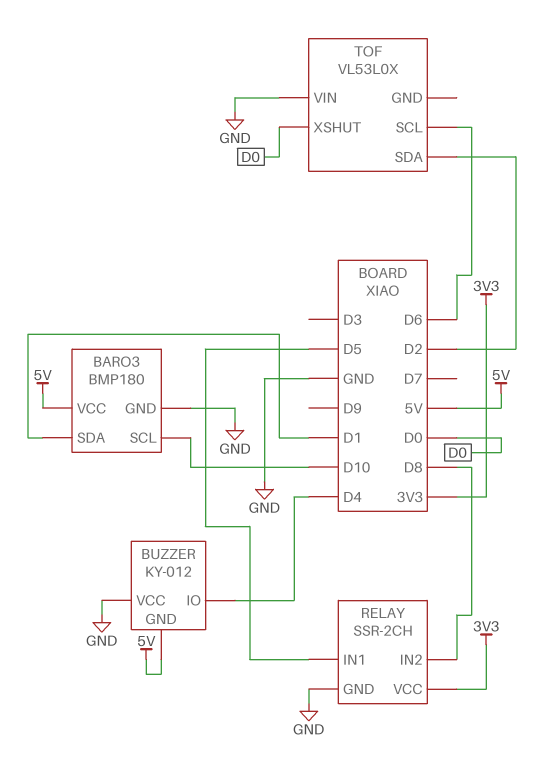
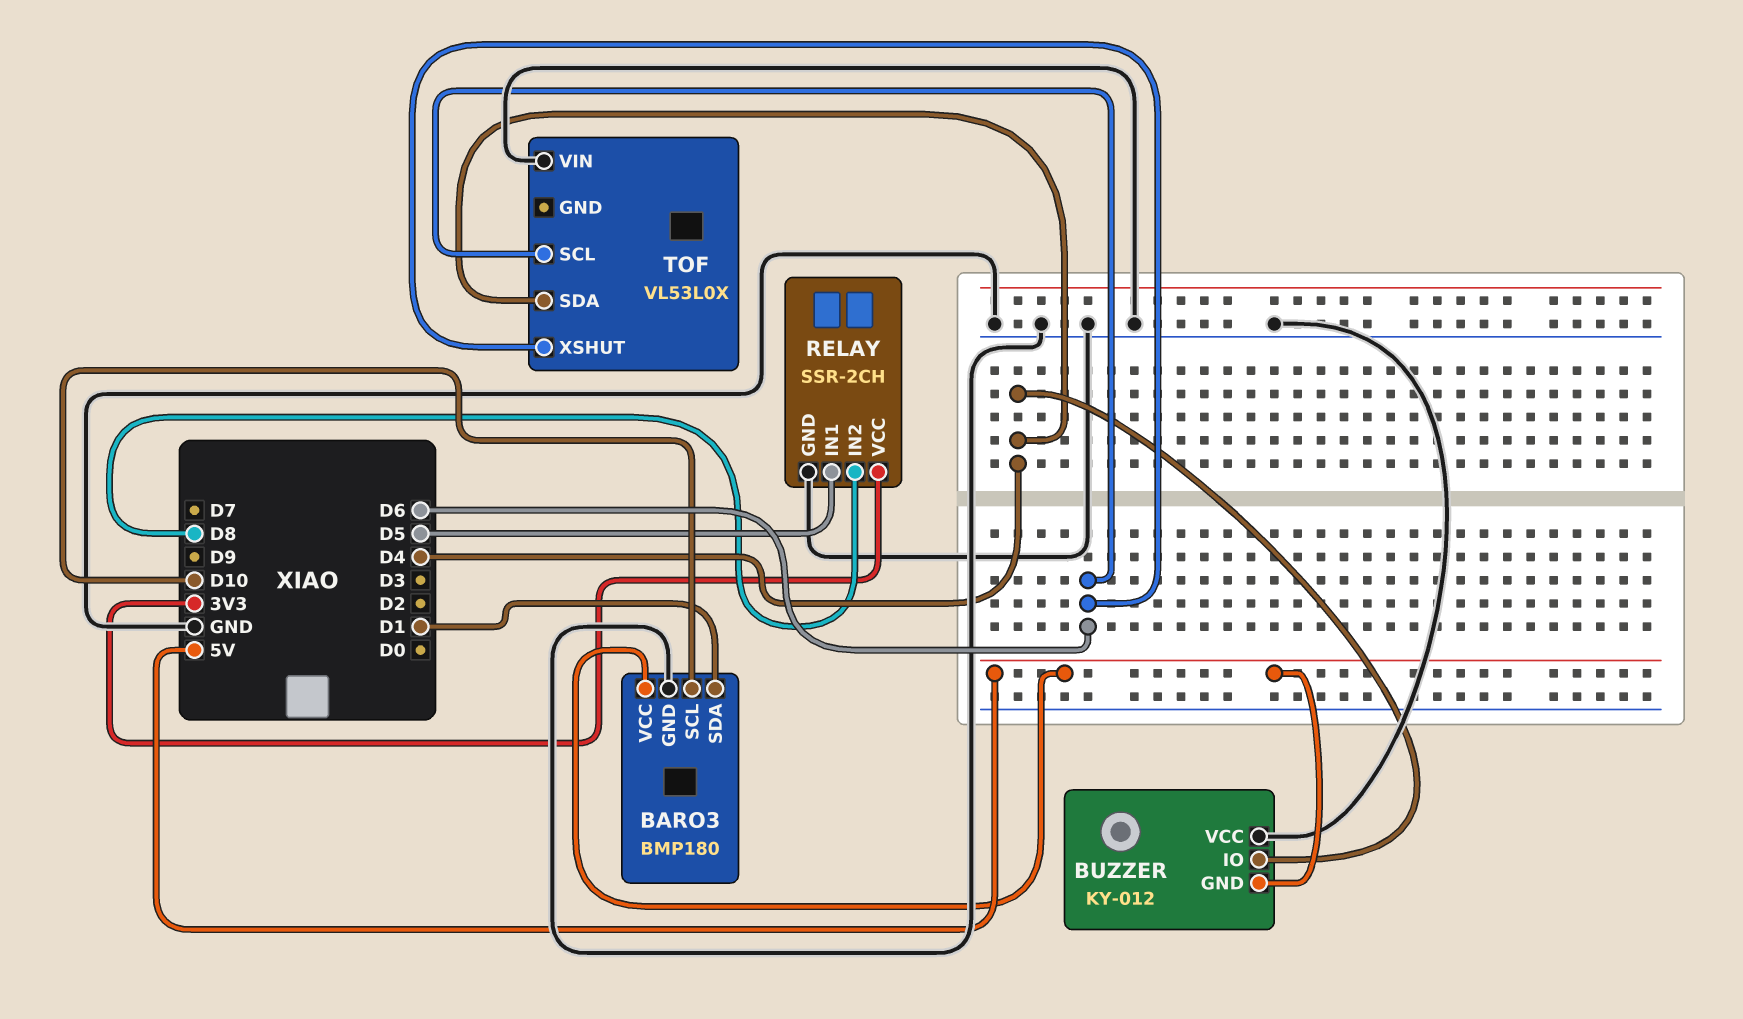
TOF pin SDA: D2 -> D4
TOF pin XSHUT: D0 -> D6

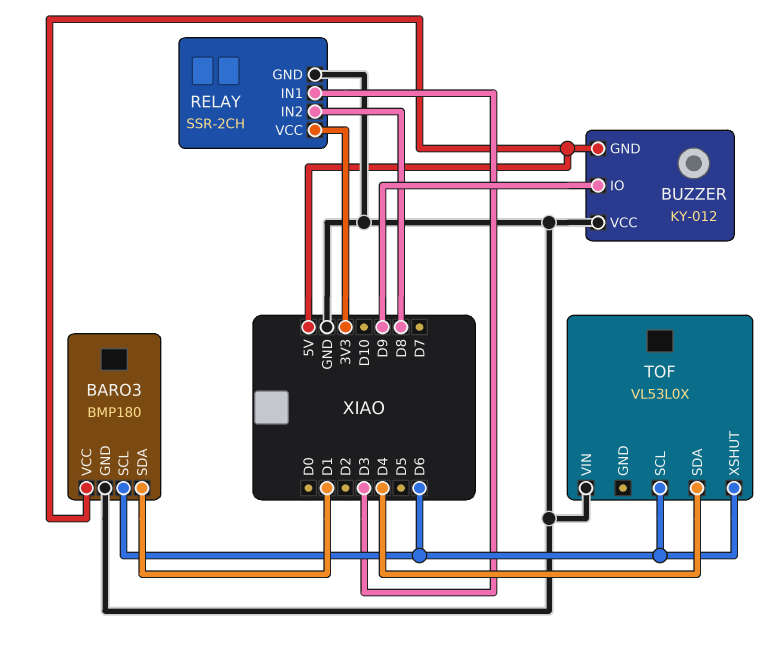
BARO3 pin SCL: D10 -> D6
BUZZER pin IO: D4 -> D9
RELAY pin IN1: D5 -> D3

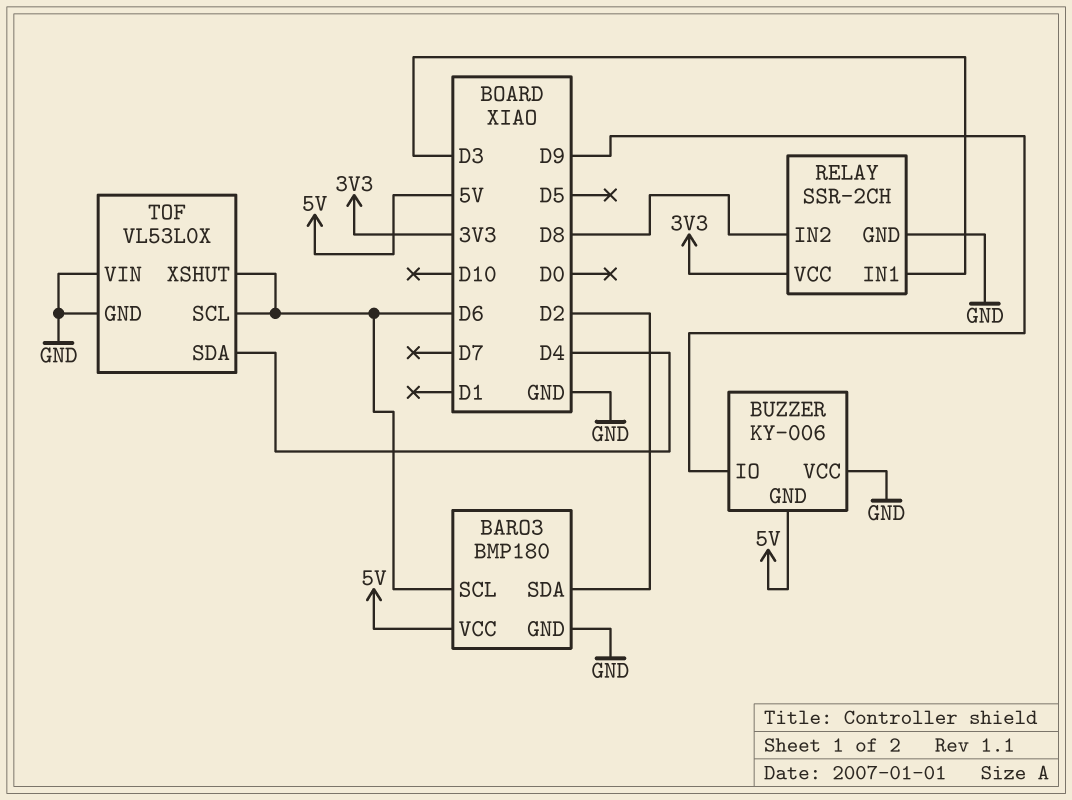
BARO3 pin SDA: D1 -> D2
BUZZER: KY-012 -> KY-006
TOF pin GND: none -> GND

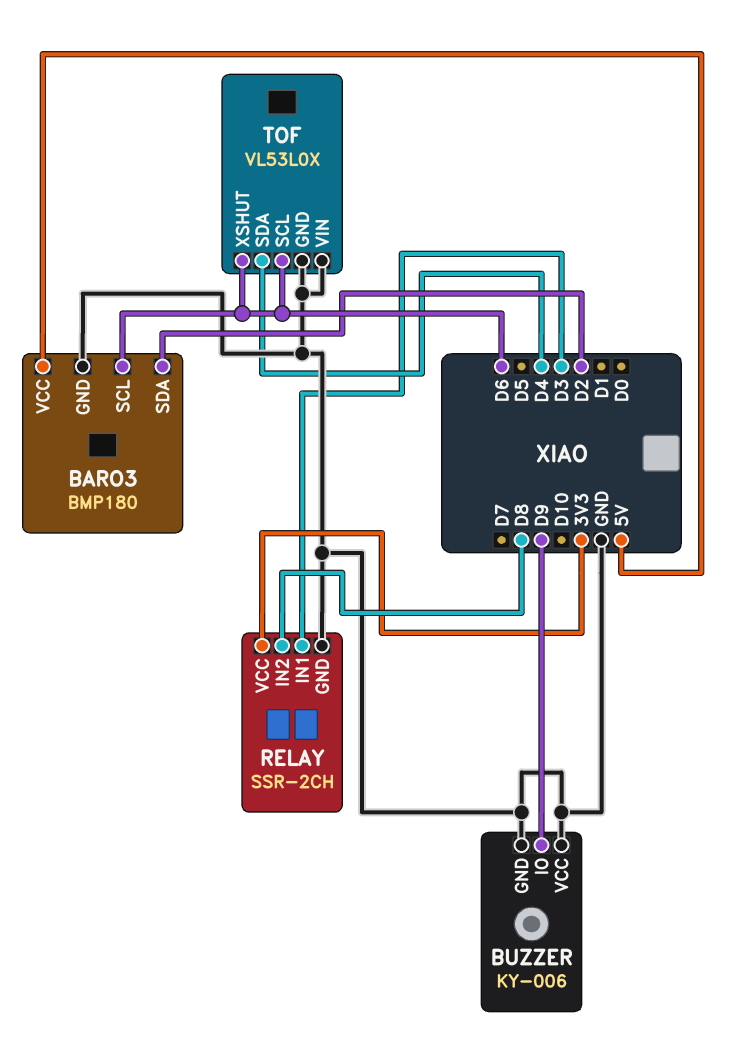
BUZZER pin GND: 5V -> GND

